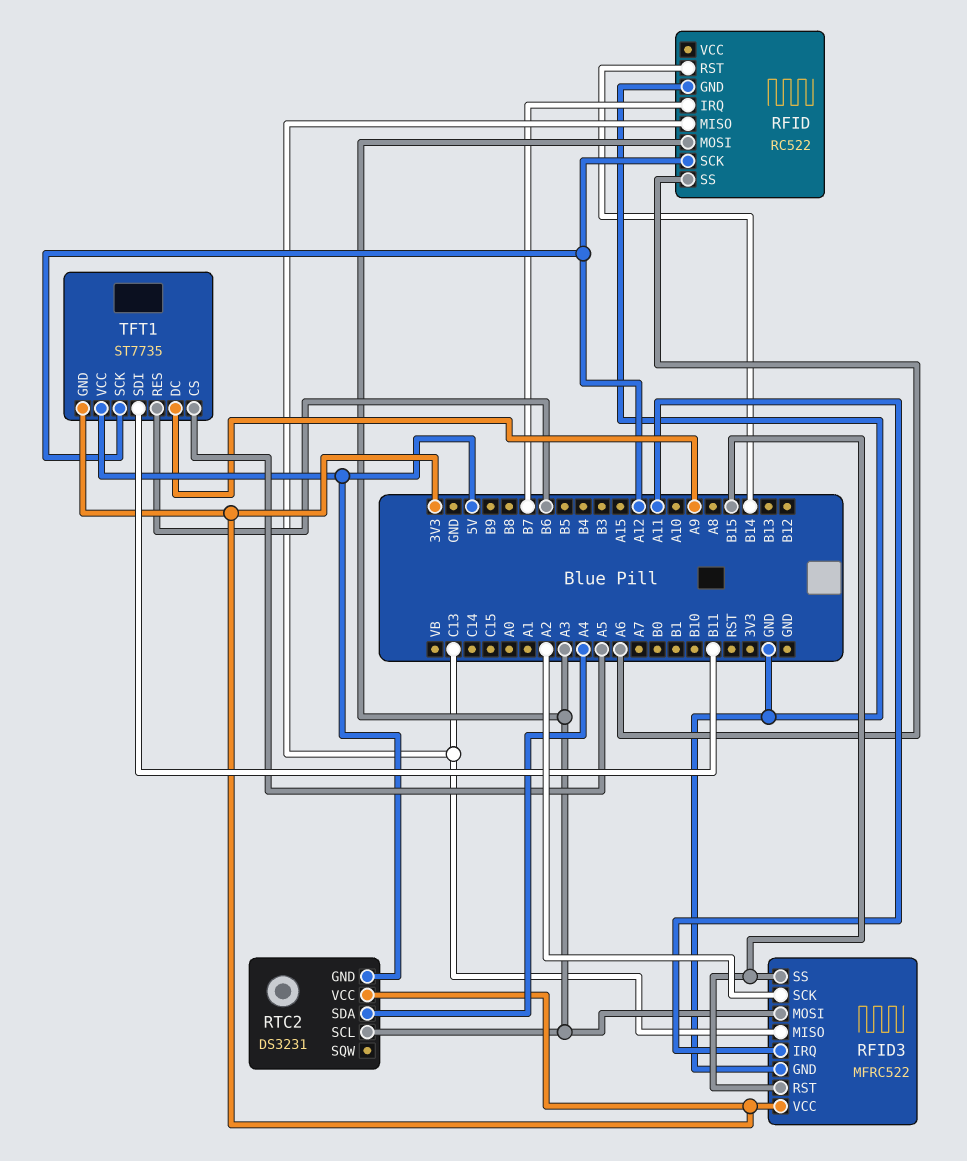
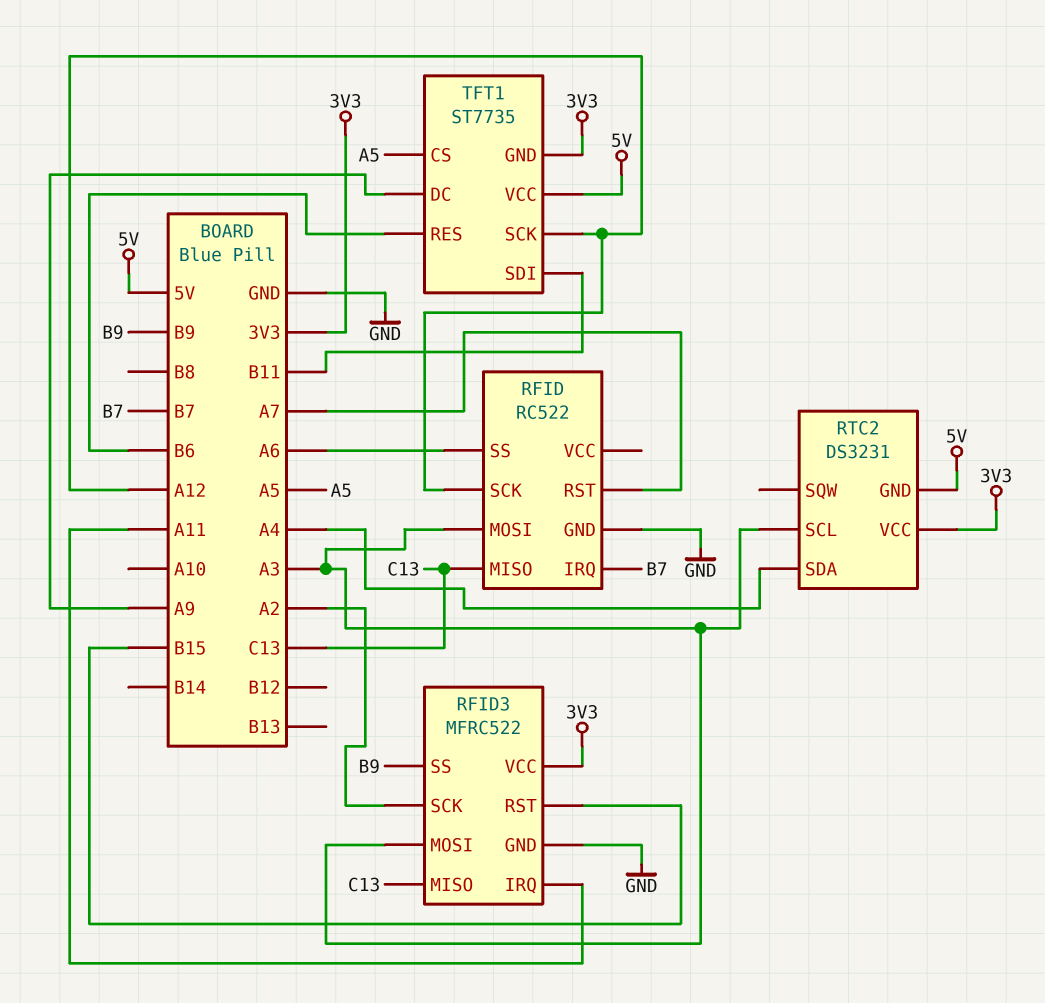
RFID pin RST: B14 -> A7
RFID3 pin SS: B15 -> B9

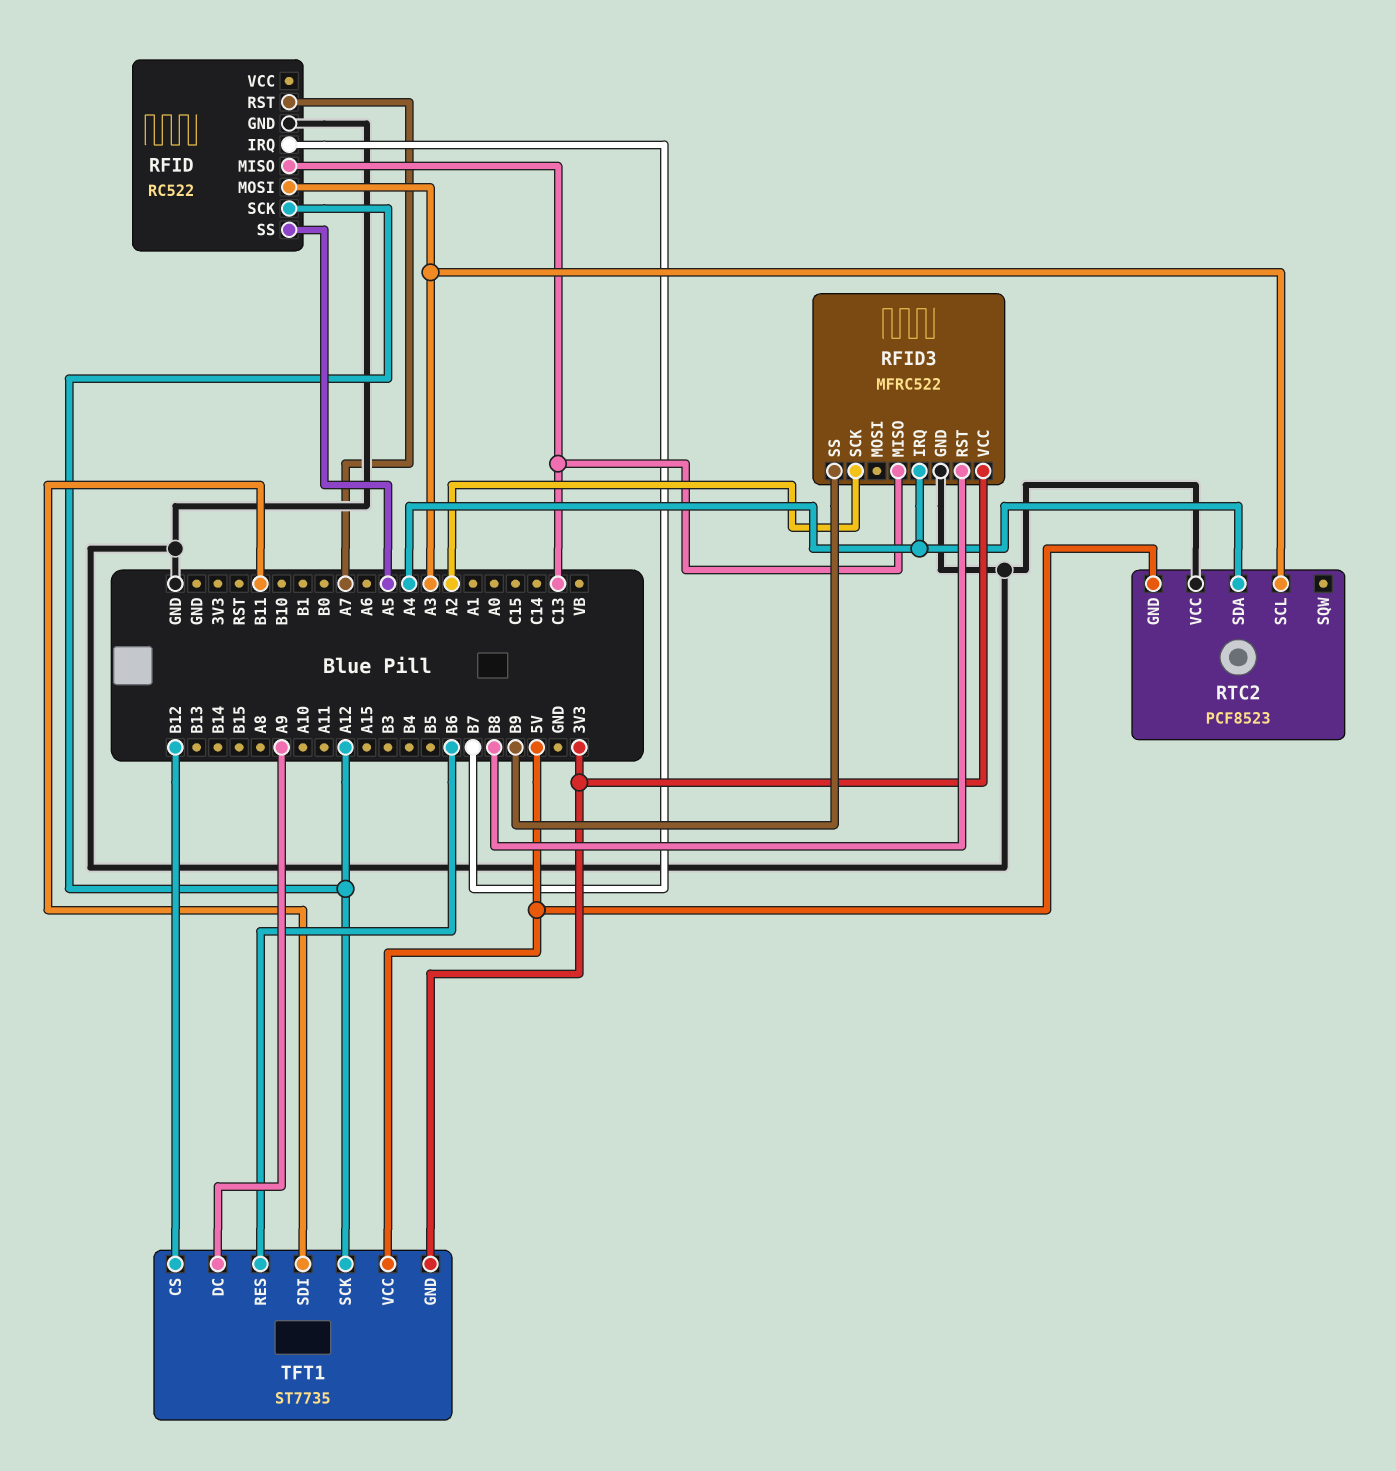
RFID pin SS: A6 -> A5
RFID3 pin IRQ: A11 -> A4
RFID3 pin MOSI: A3 -> none
RFID3 pin RST: B15 -> B8
RTC2: DS3231 -> PCF8523
RTC2 pin VCC: 3V3 -> GND
TFT1 pin CS: A5 -> B12

